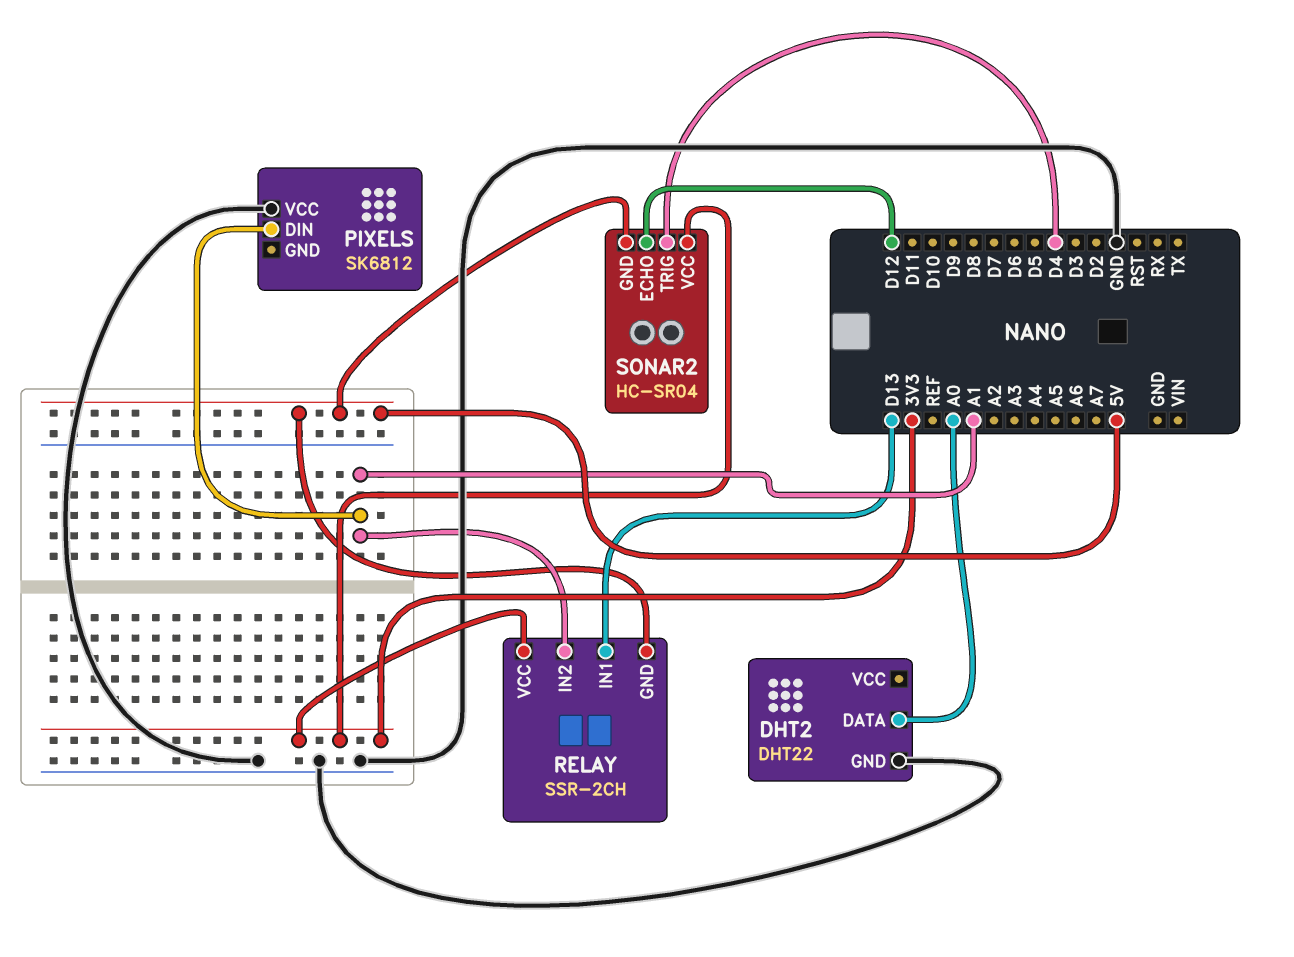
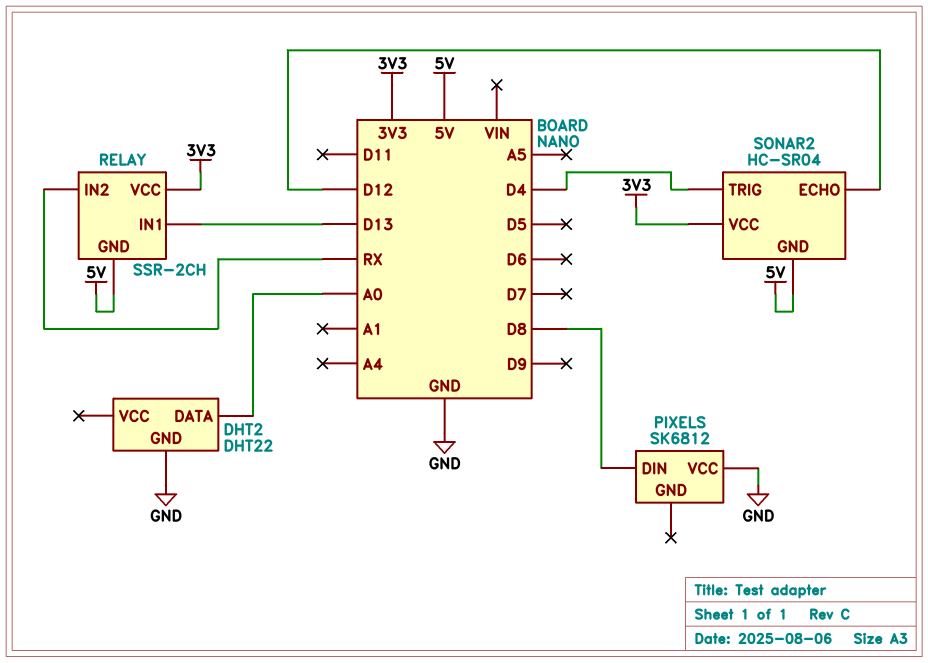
PIXELS pin DIN: A1 -> D8
RELAY pin IN2: A1 -> RX

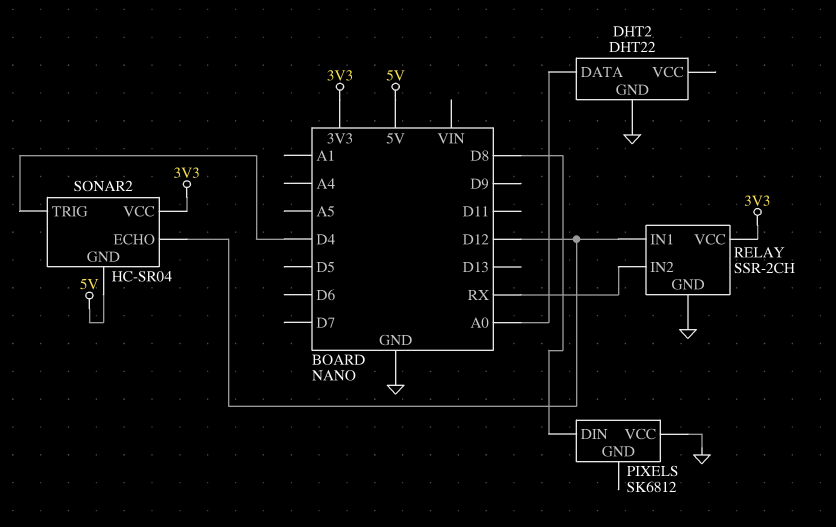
RELAY pin GND: 5V -> GND
RELAY pin IN1: D13 -> D12

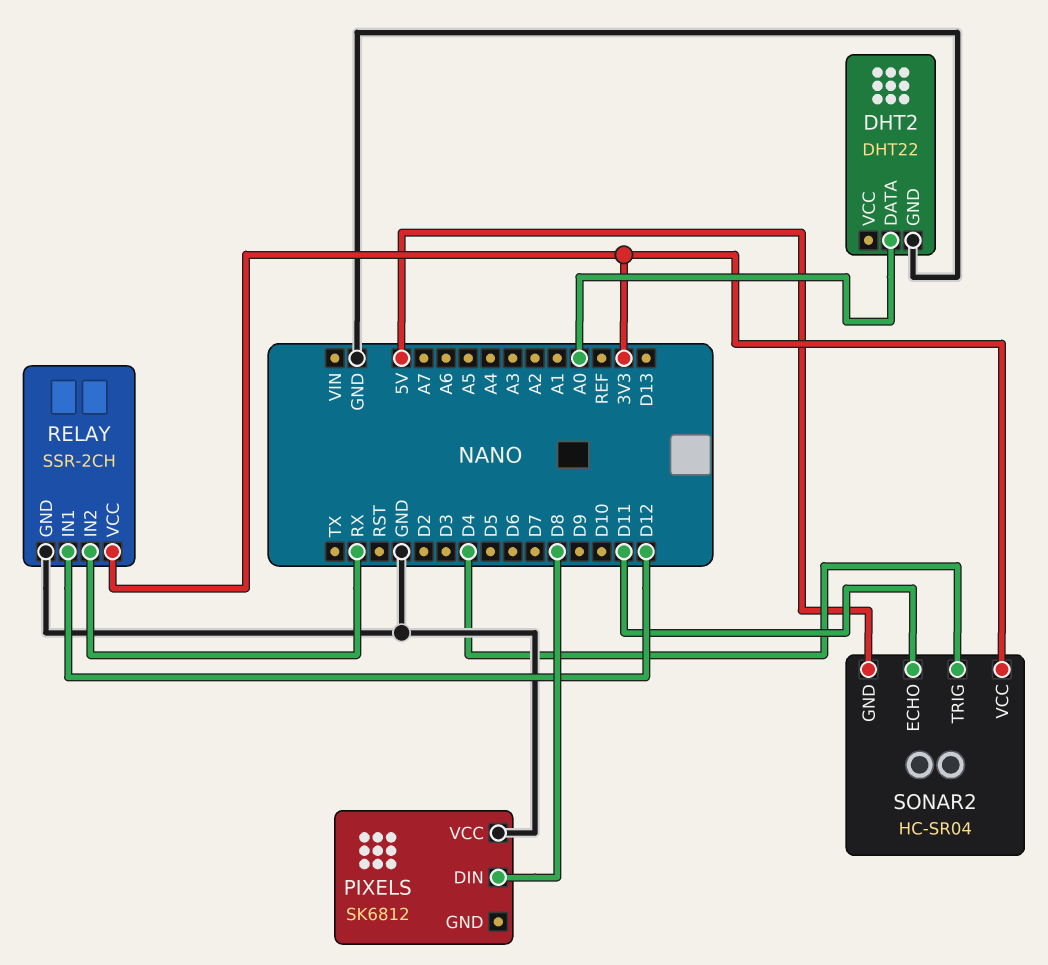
SONAR2 pin ECHO: D12 -> D11

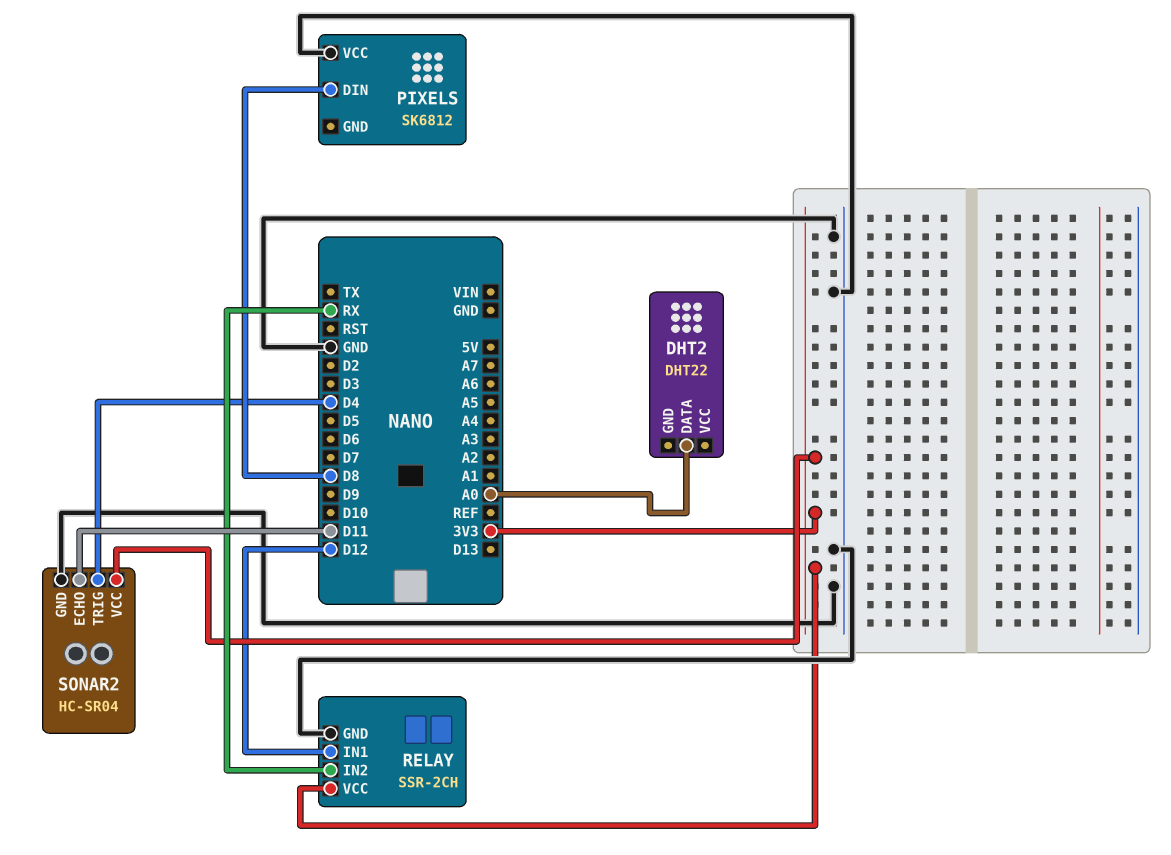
DHT2 pin GND: GND -> none
SONAR2 pin GND: 5V -> GND

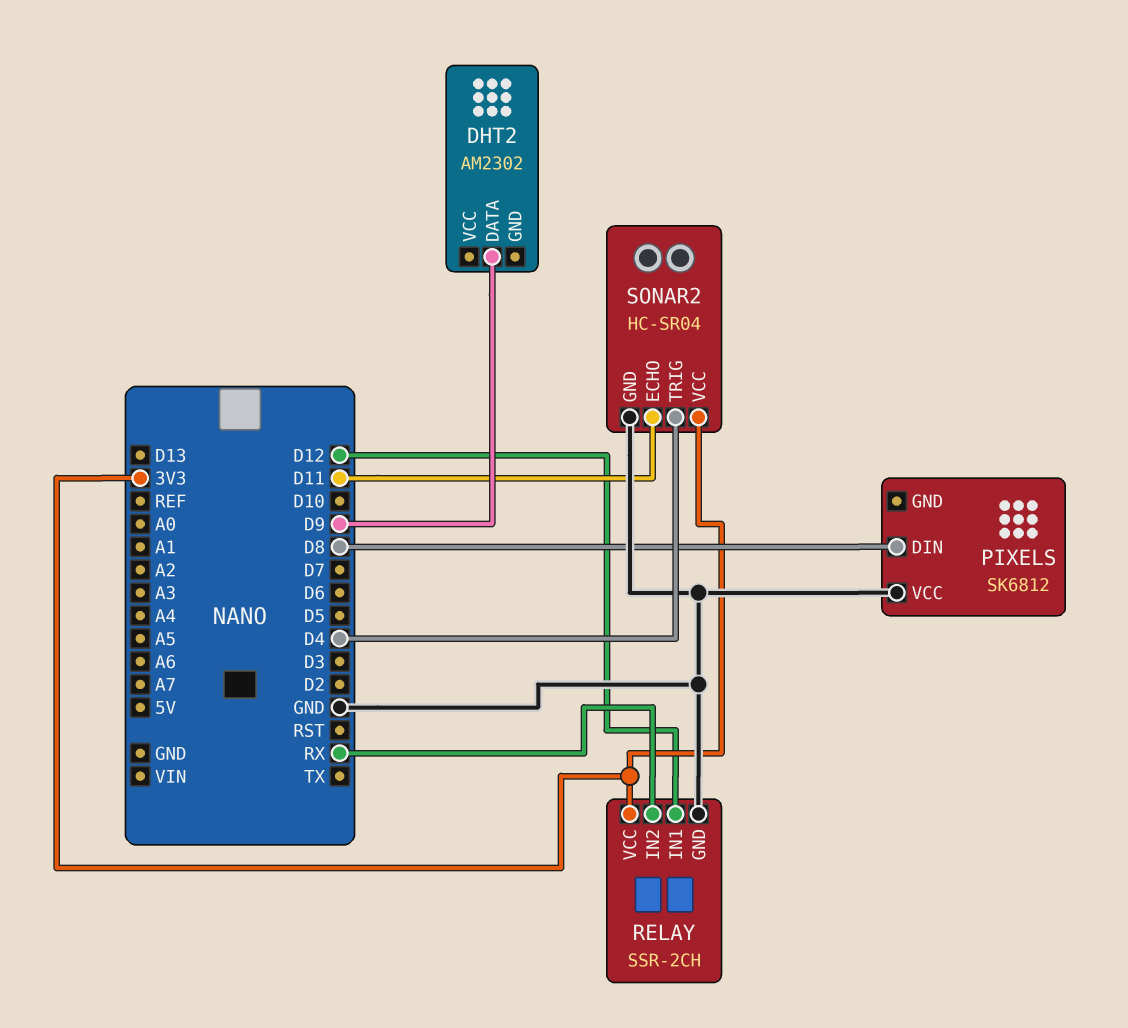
DHT2: DHT22 -> AM2302
DHT2 pin DATA: A0 -> D9

